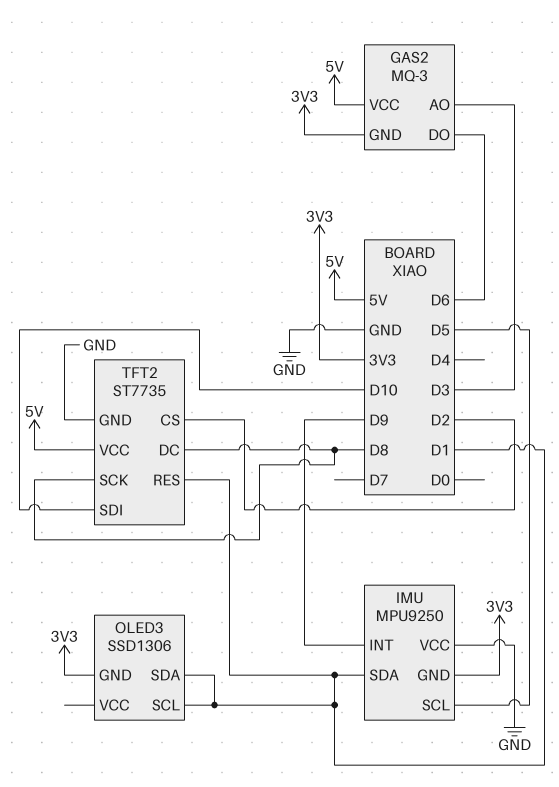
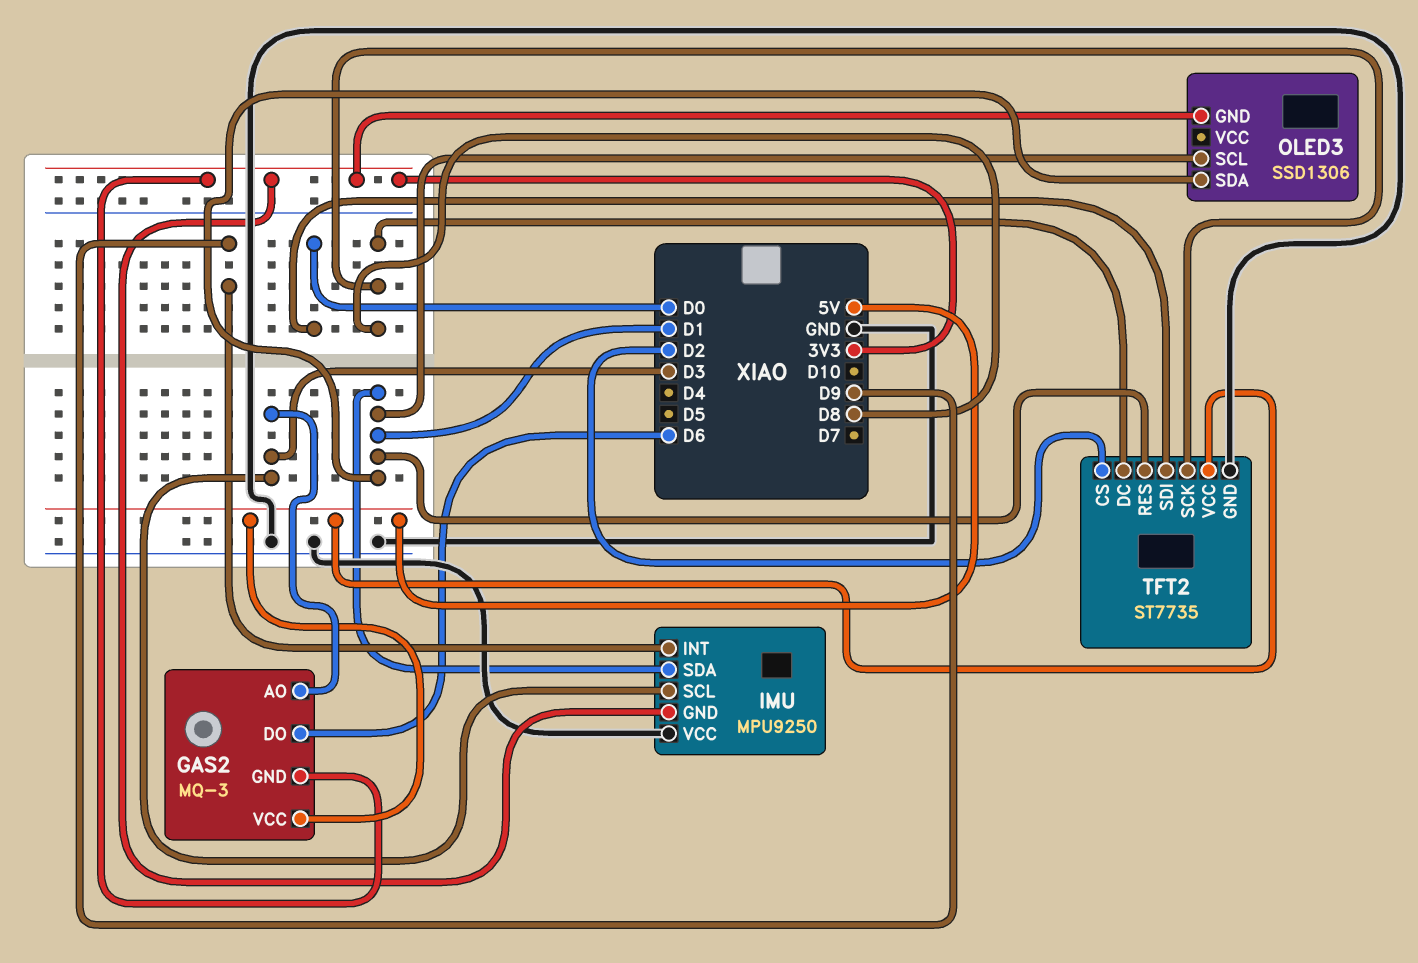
IMU pin SCL: D5 -> D3
TFT2 pin SDI: D10 -> D0

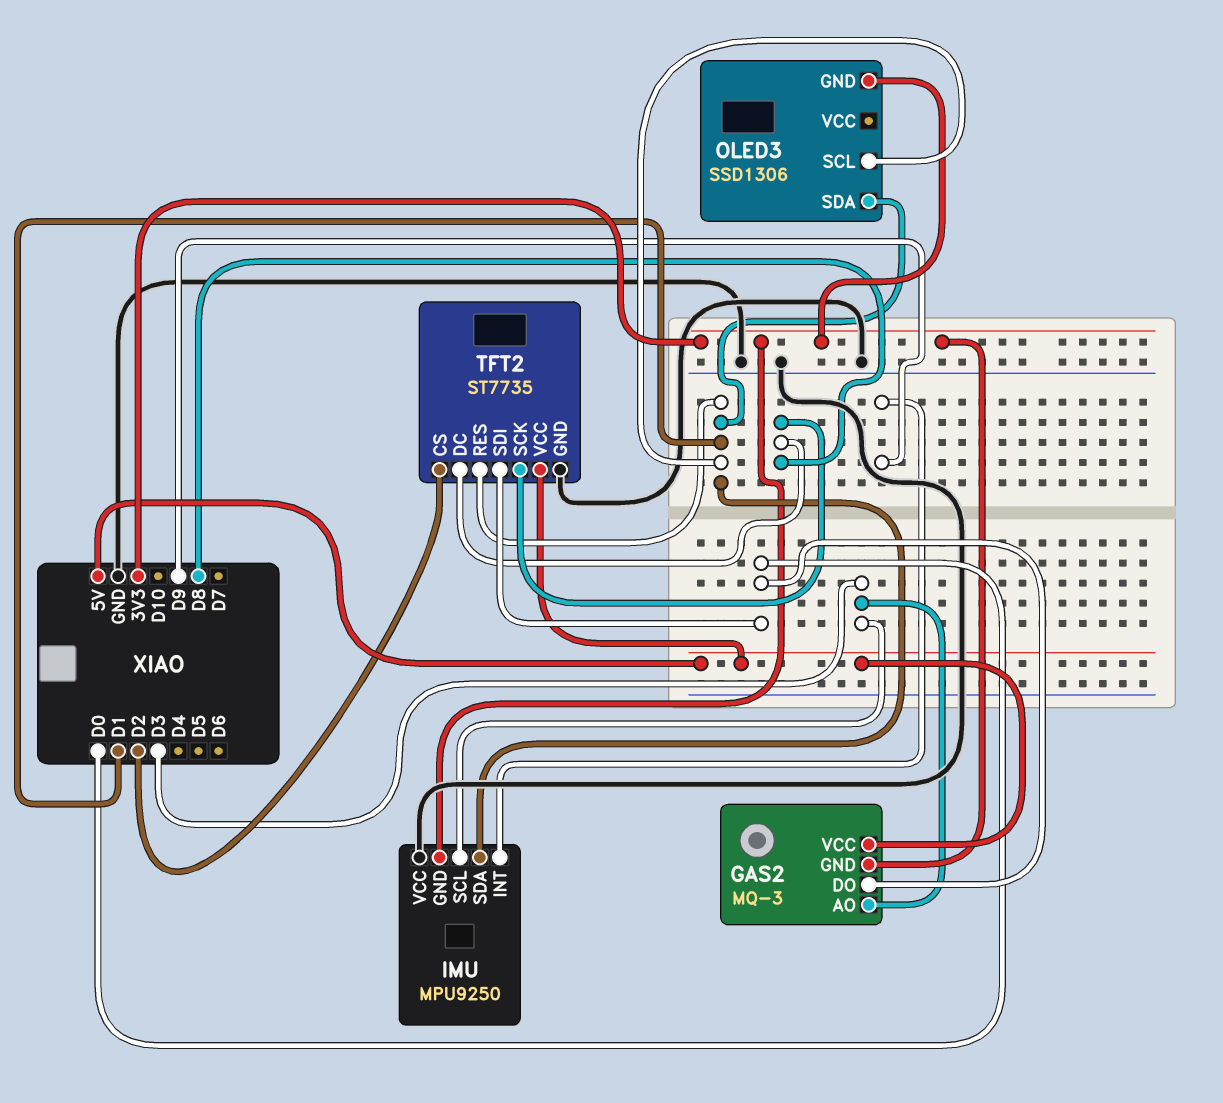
GAS2 pin DO: D6 -> D0

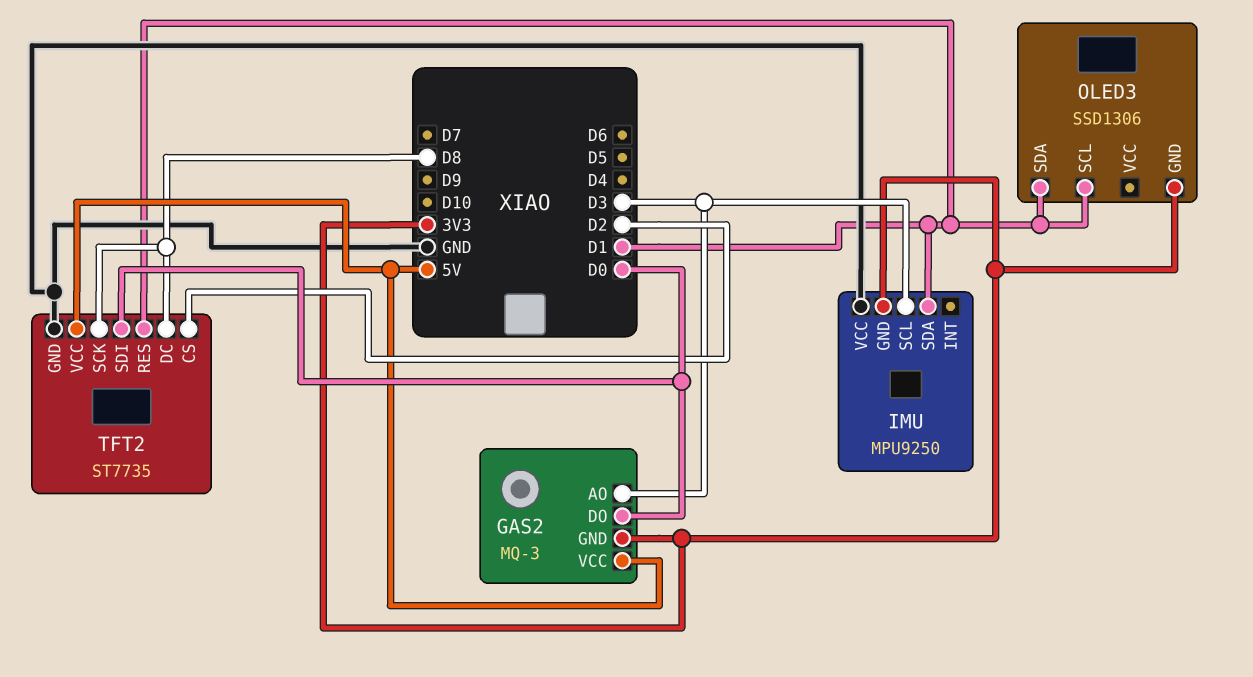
IMU pin INT: D9 -> none

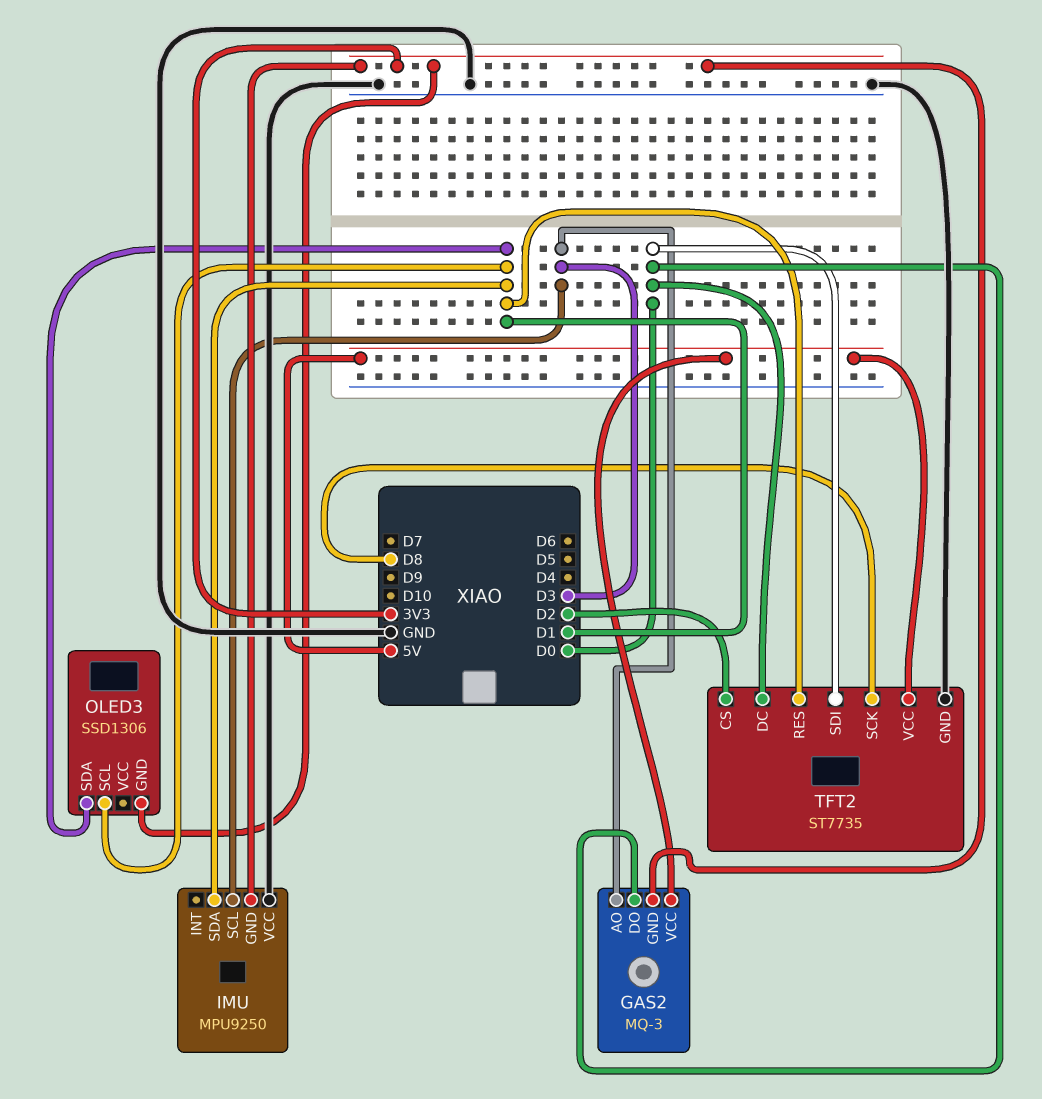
TFT2 pin DC: D8 -> D0

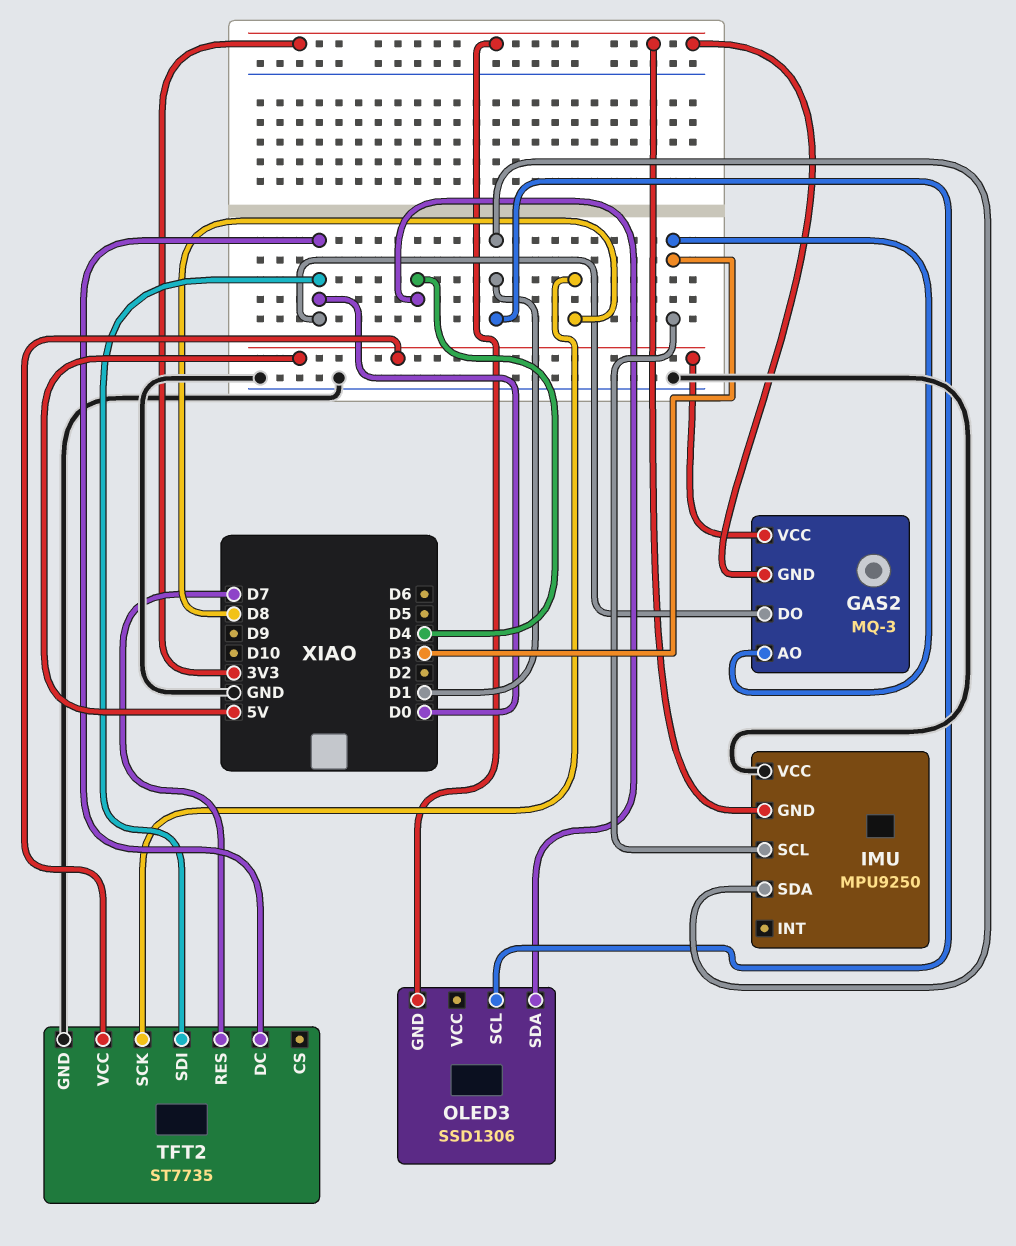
OLED3 pin SDA: D1 -> D4
TFT2 pin CS: D2 -> none
TFT2 pin RES: D1 -> D7

